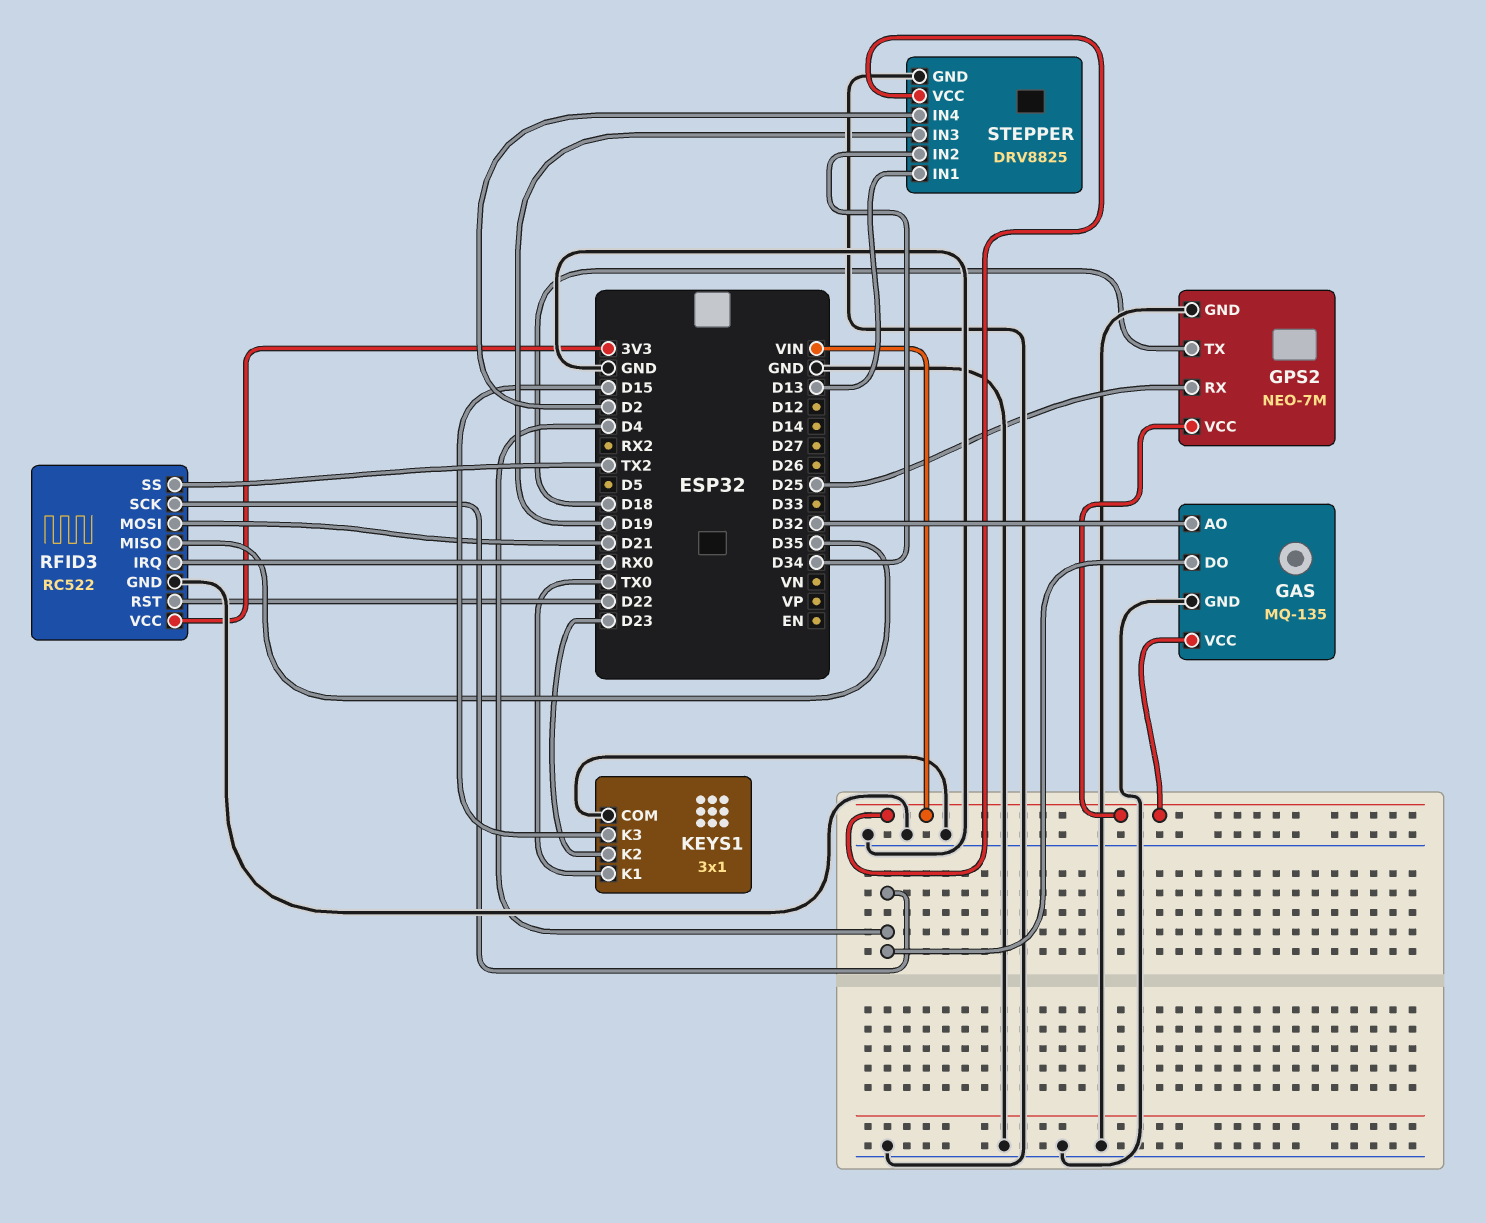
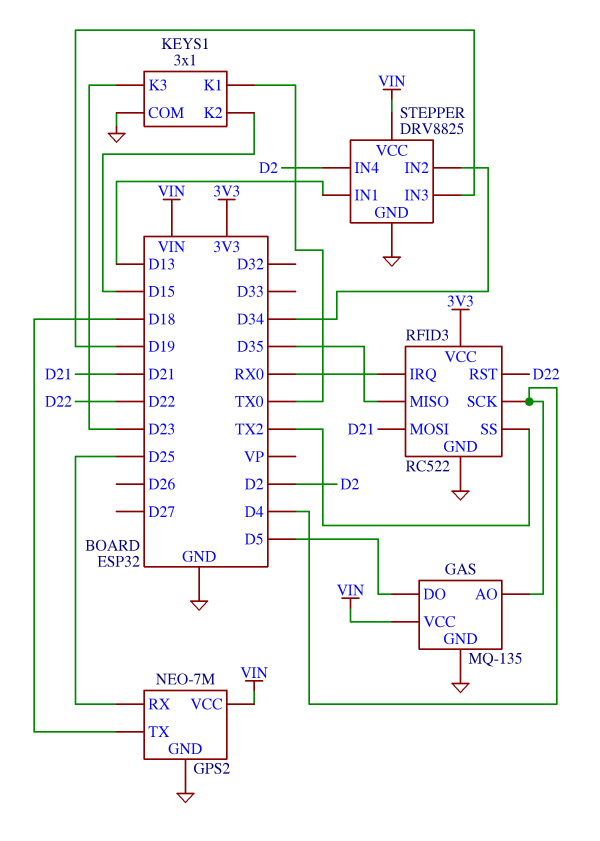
GAS pin AO: D32 -> D4
GAS pin DO: D4 -> D5
KEYS1 pin K2: D23 -> D15
KEYS1 pin K3: D15 -> D23

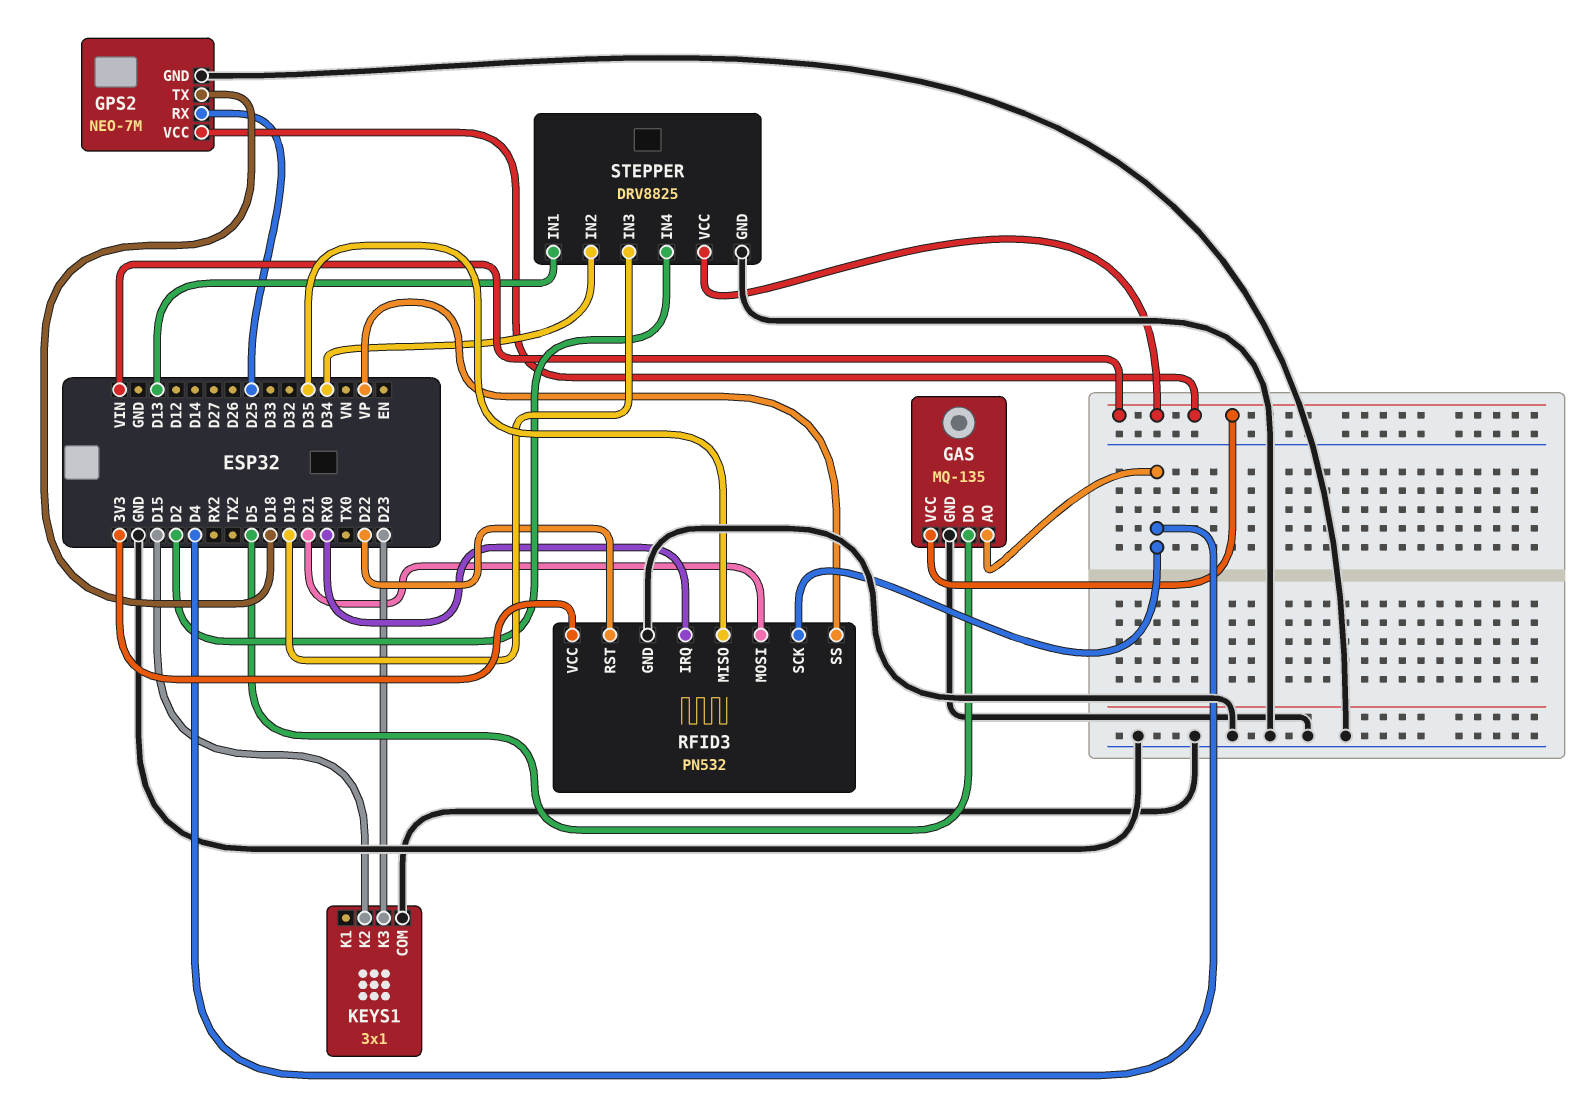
KEYS1 pin K1: TX0 -> none
RFID3: RC522 -> PN532
RFID3 pin SS: TX2 -> VP

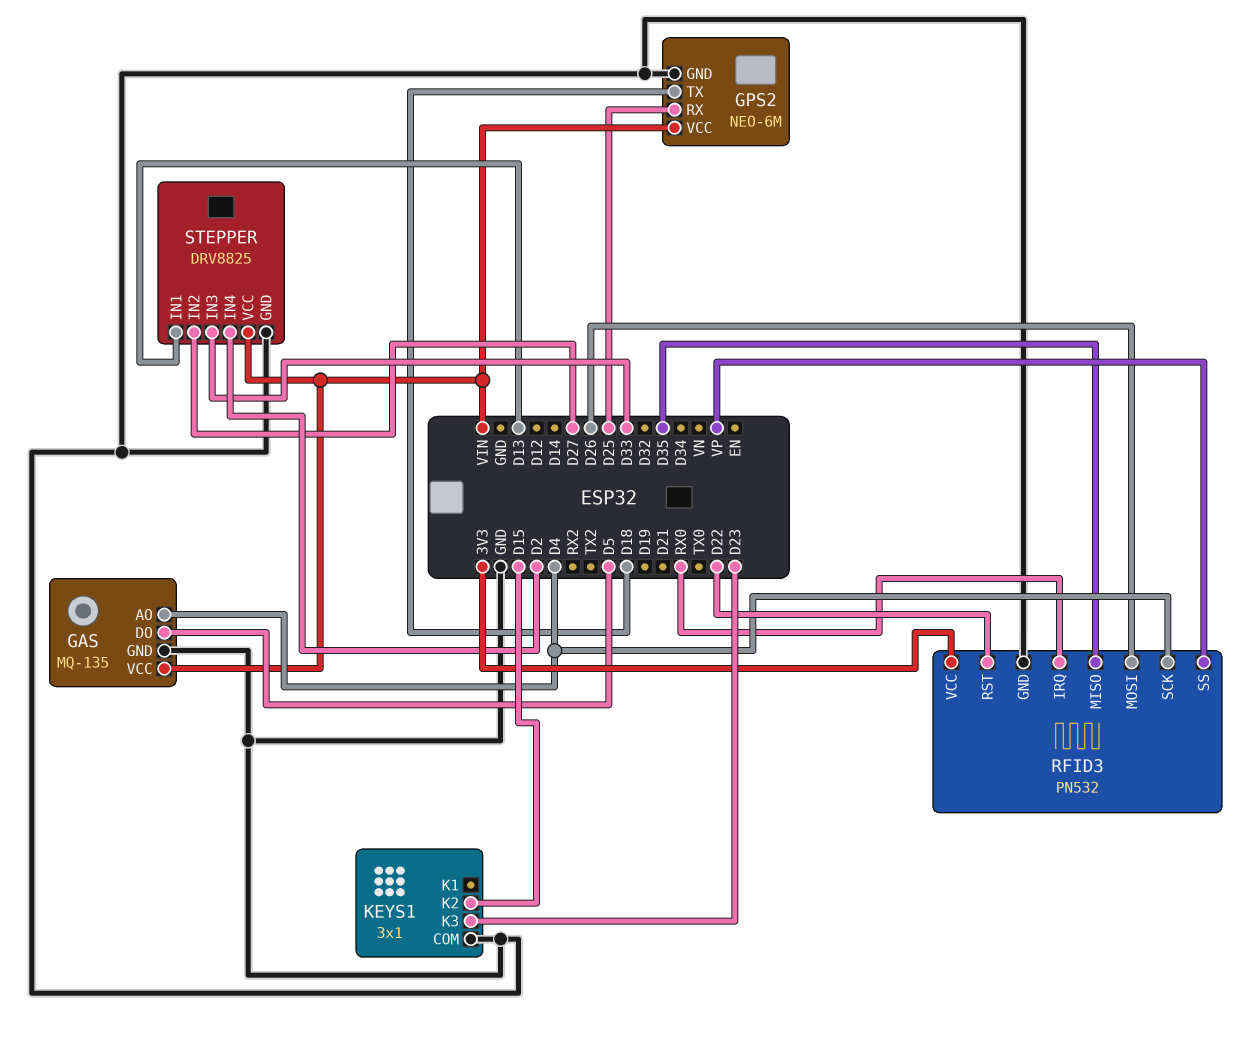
GPS2: NEO-7M -> NEO-6M
RFID3 pin MOSI: D21 -> D26
STEPPER pin IN2: D34 -> D27
STEPPER pin IN3: D19 -> D33

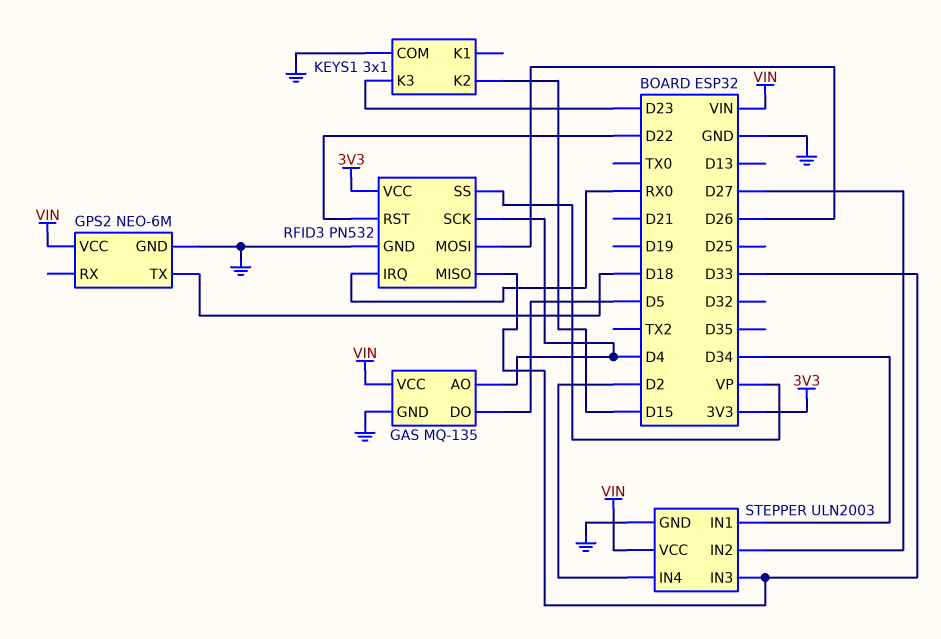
GPS2 pin RX: D25 -> none
RFID3 pin MISO: D35 -> D33
STEPPER: DRV8825 -> ULN2003
STEPPER pin IN1: D13 -> D34

